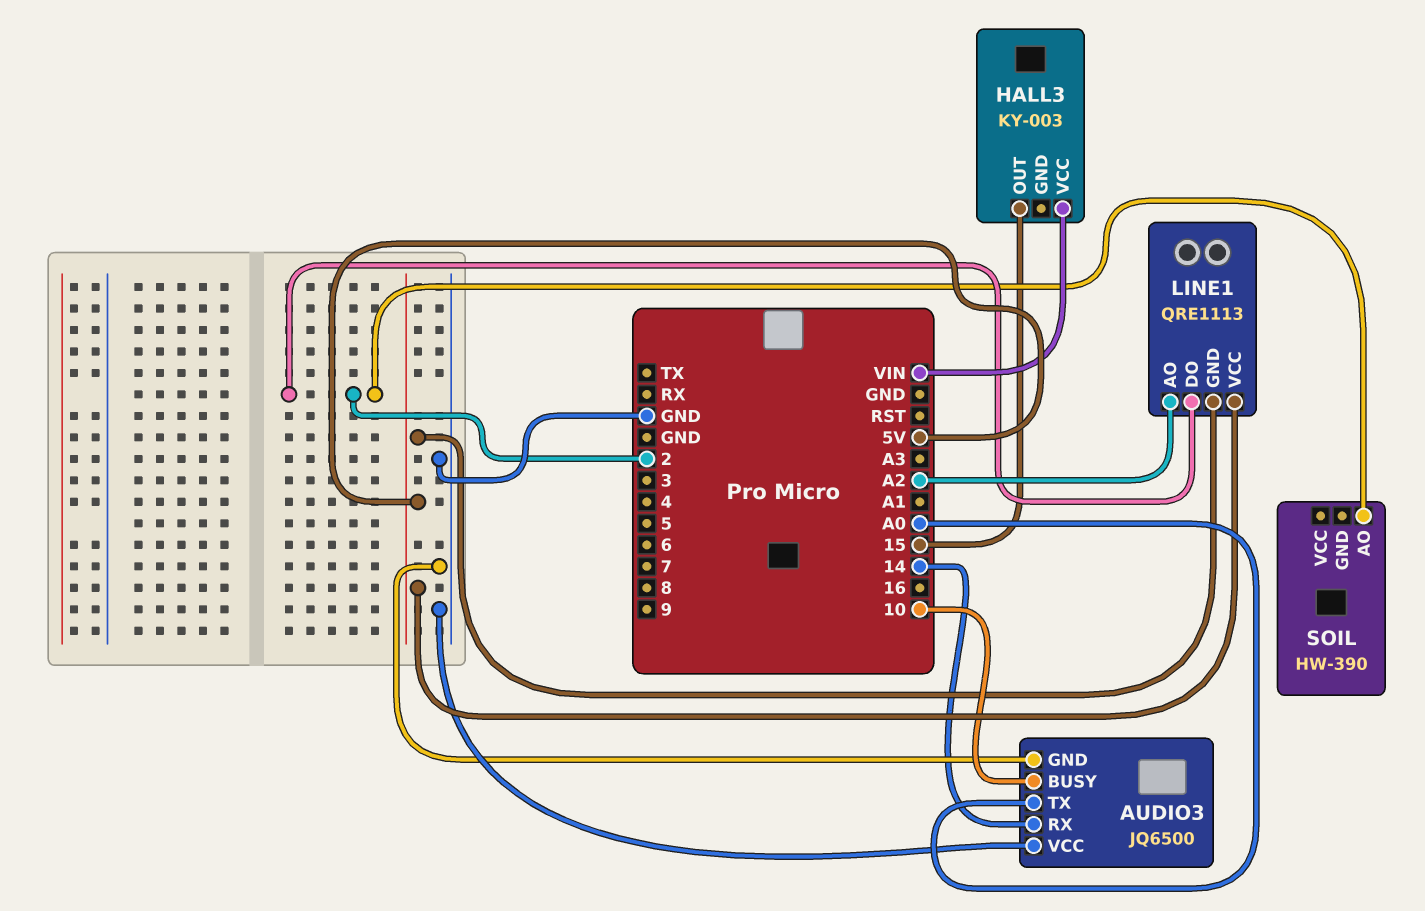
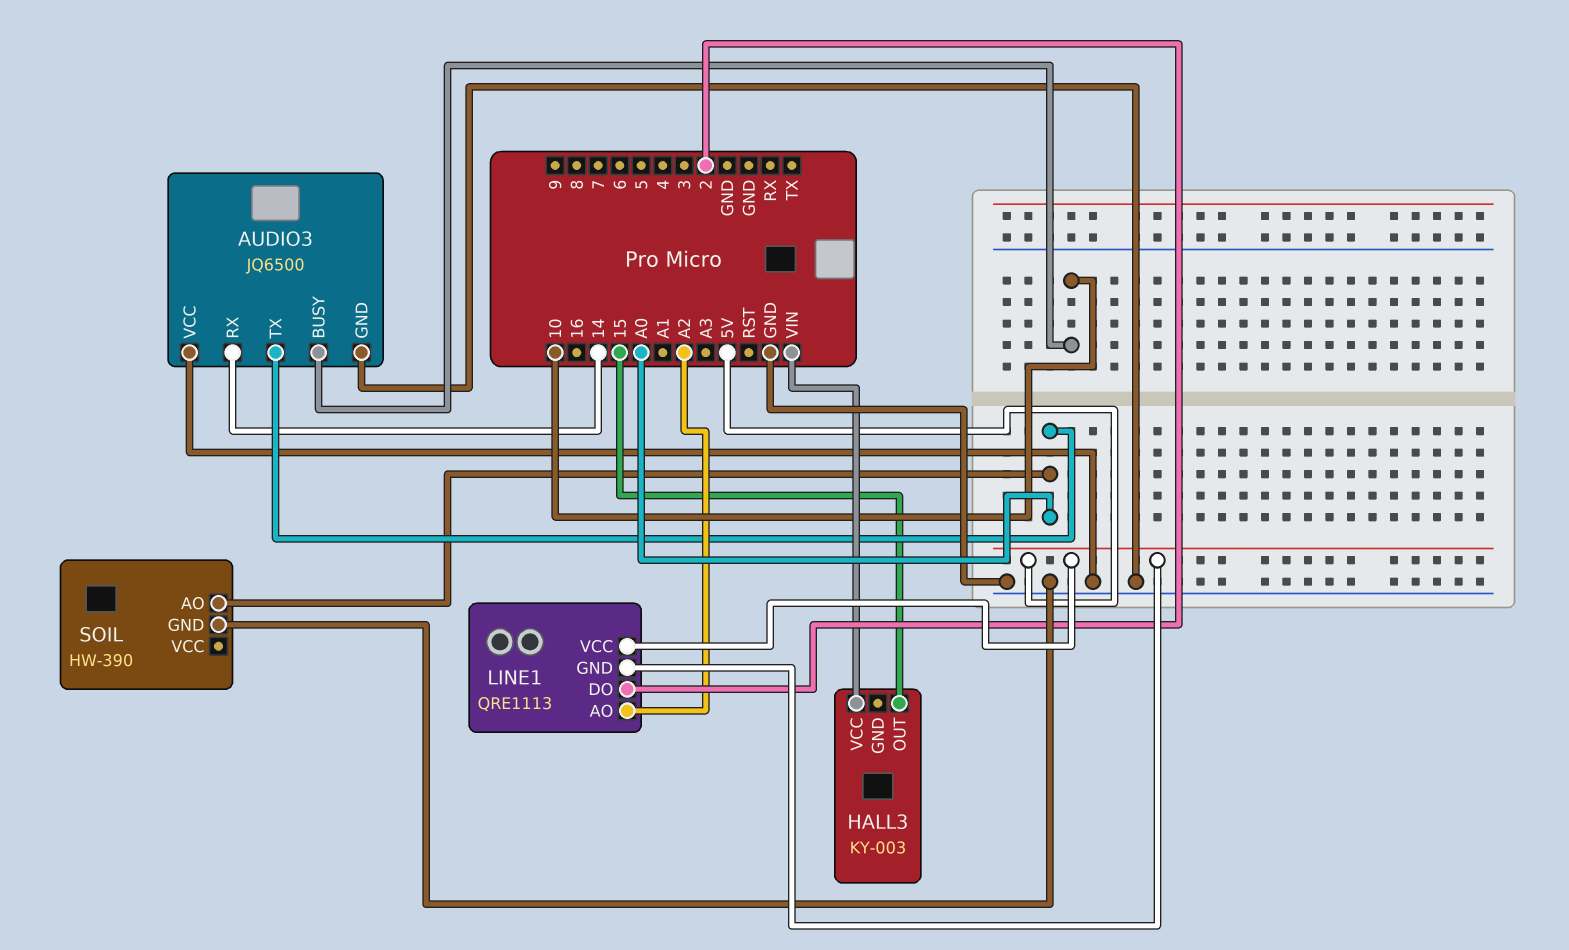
SOIL pin AO: 2 -> A0
SOIL pin GND: none -> GND

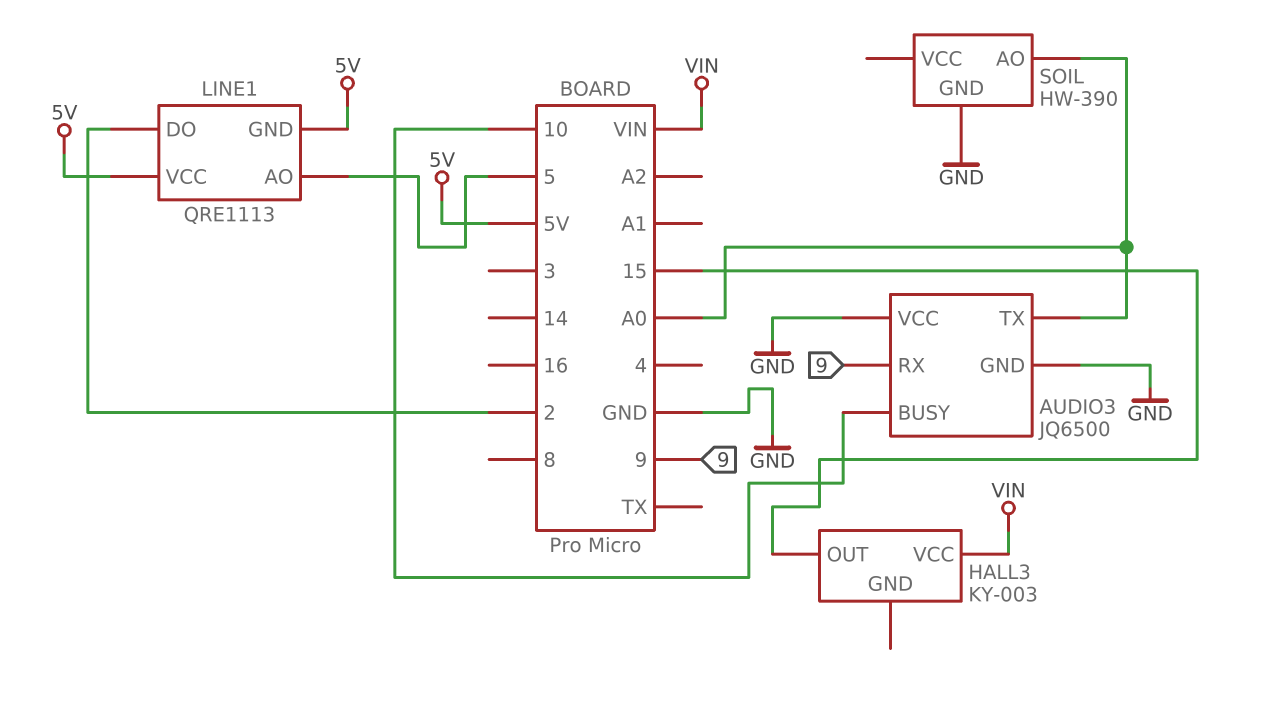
AUDIO3 pin RX: 14 -> 9
LINE1 pin AO: A2 -> 5

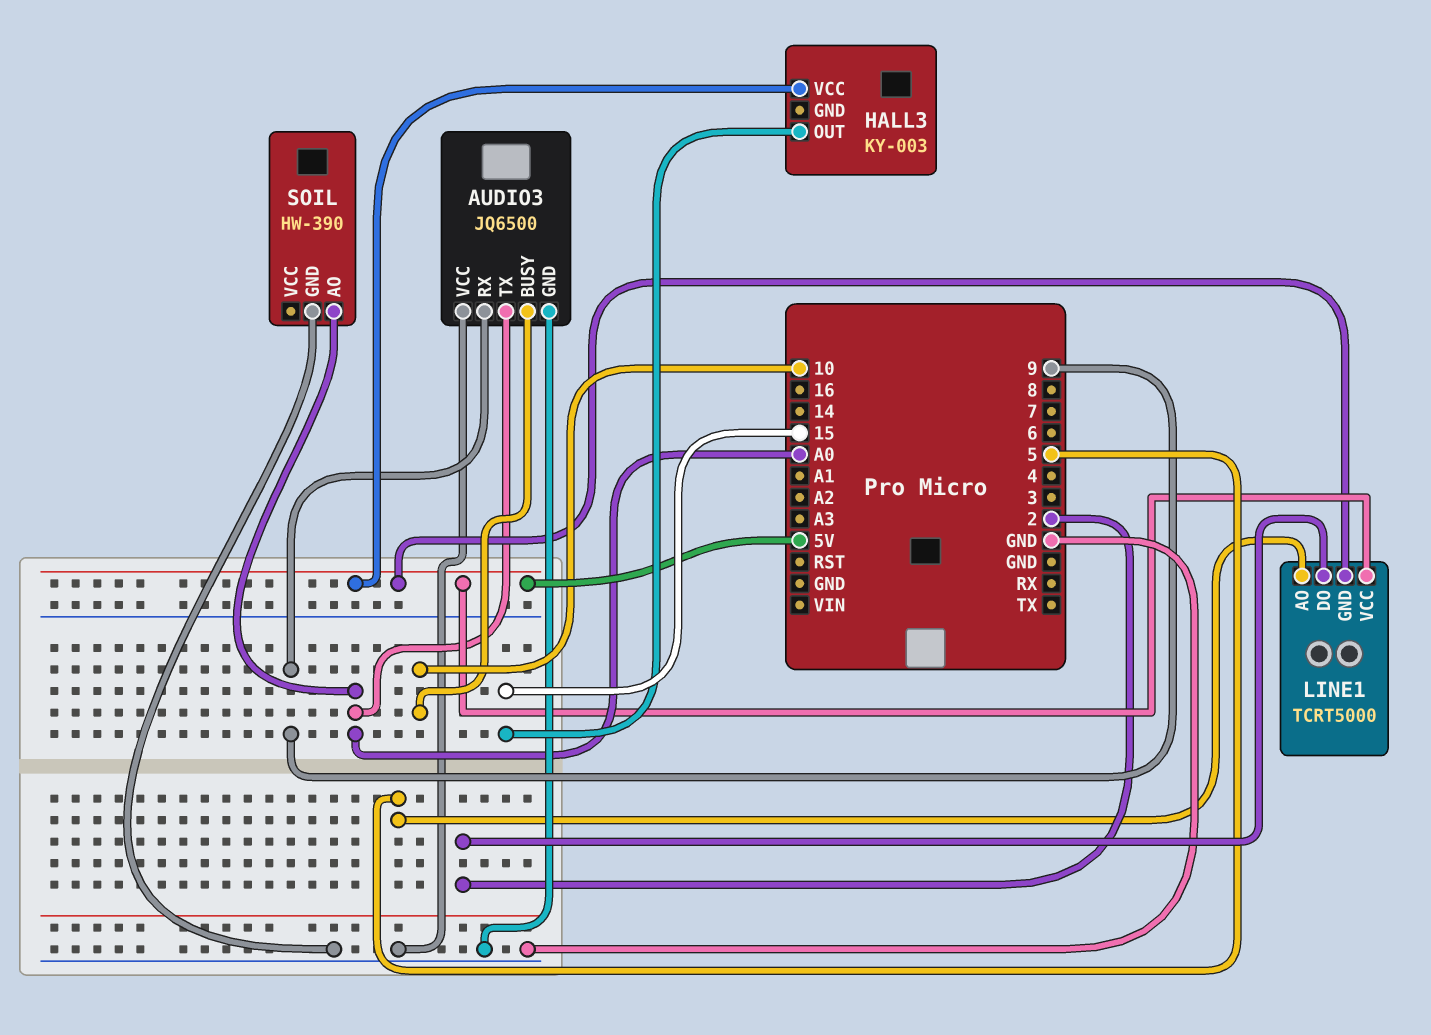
HALL3 pin VCC: VIN -> 5V
LINE1: QRE1113 -> TCRT5000

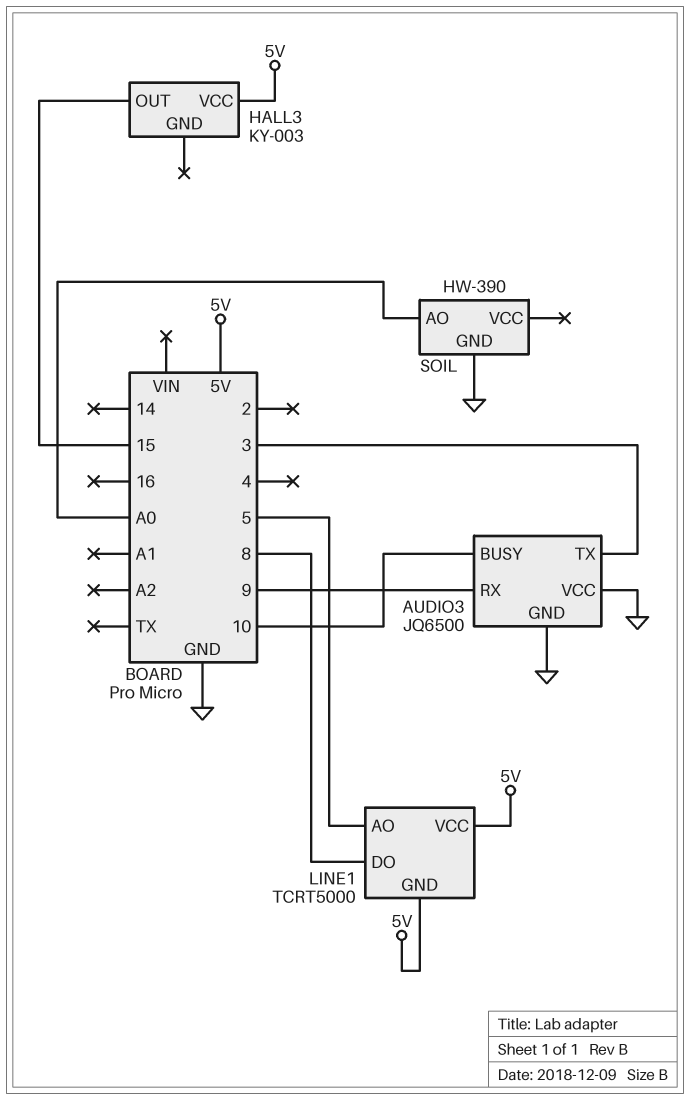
AUDIO3 pin TX: A0 -> 3
LINE1 pin DO: 2 -> 8

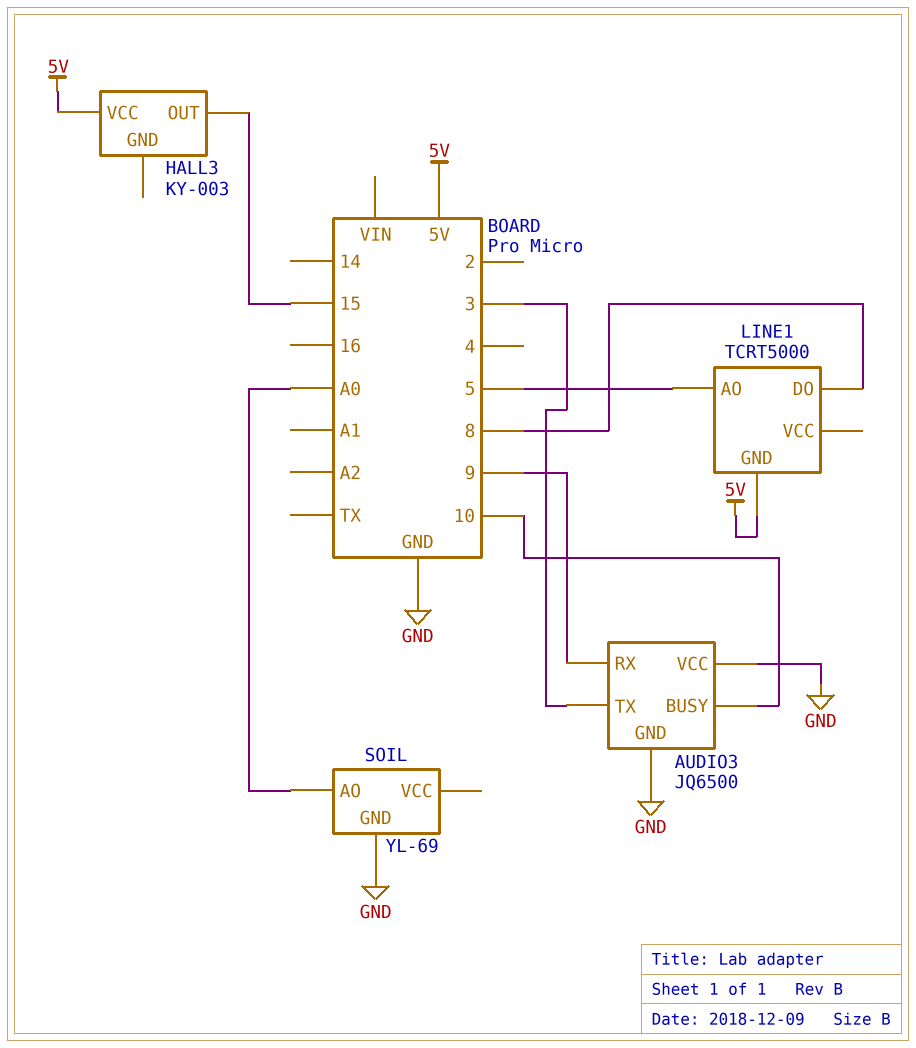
LINE1 pin VCC: 5V -> none
SOIL: HW-390 -> YL-69

